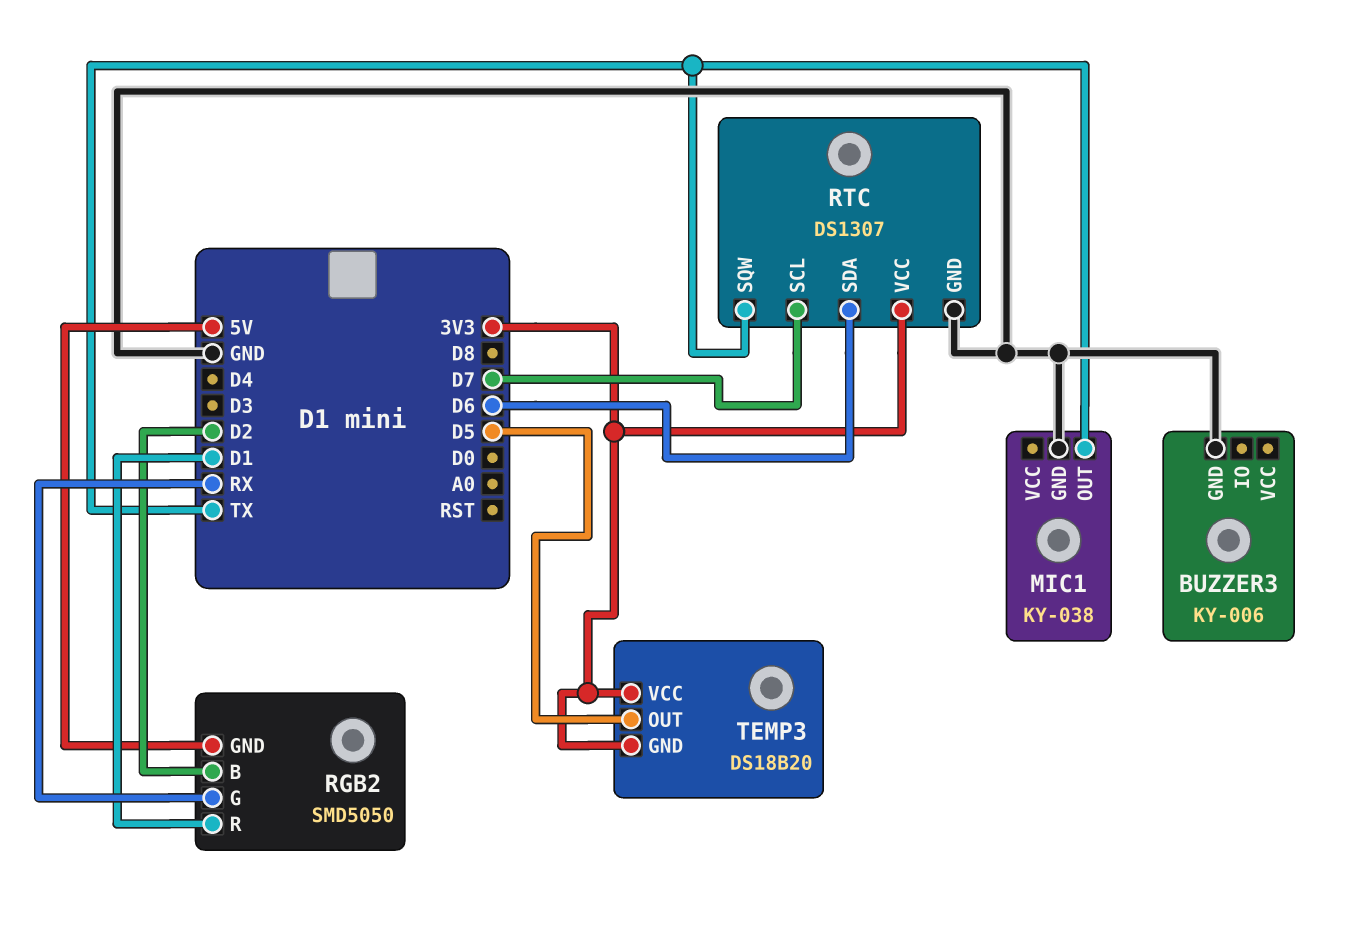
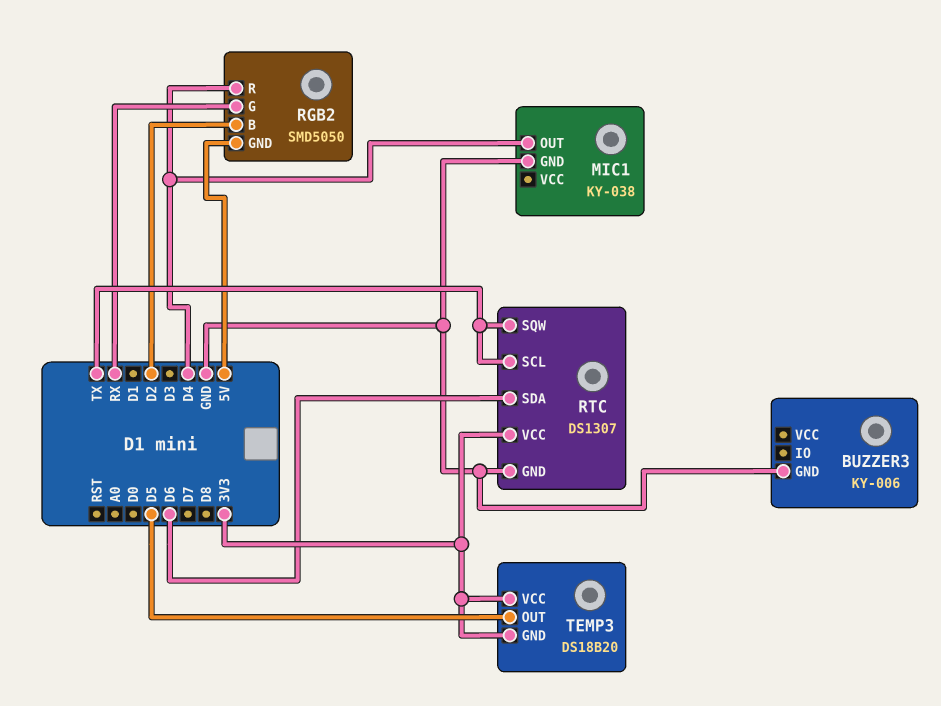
MIC1 pin OUT: TX -> D4
RGB2 pin R: D1 -> D4
RTC pin SCL: D7 -> TX

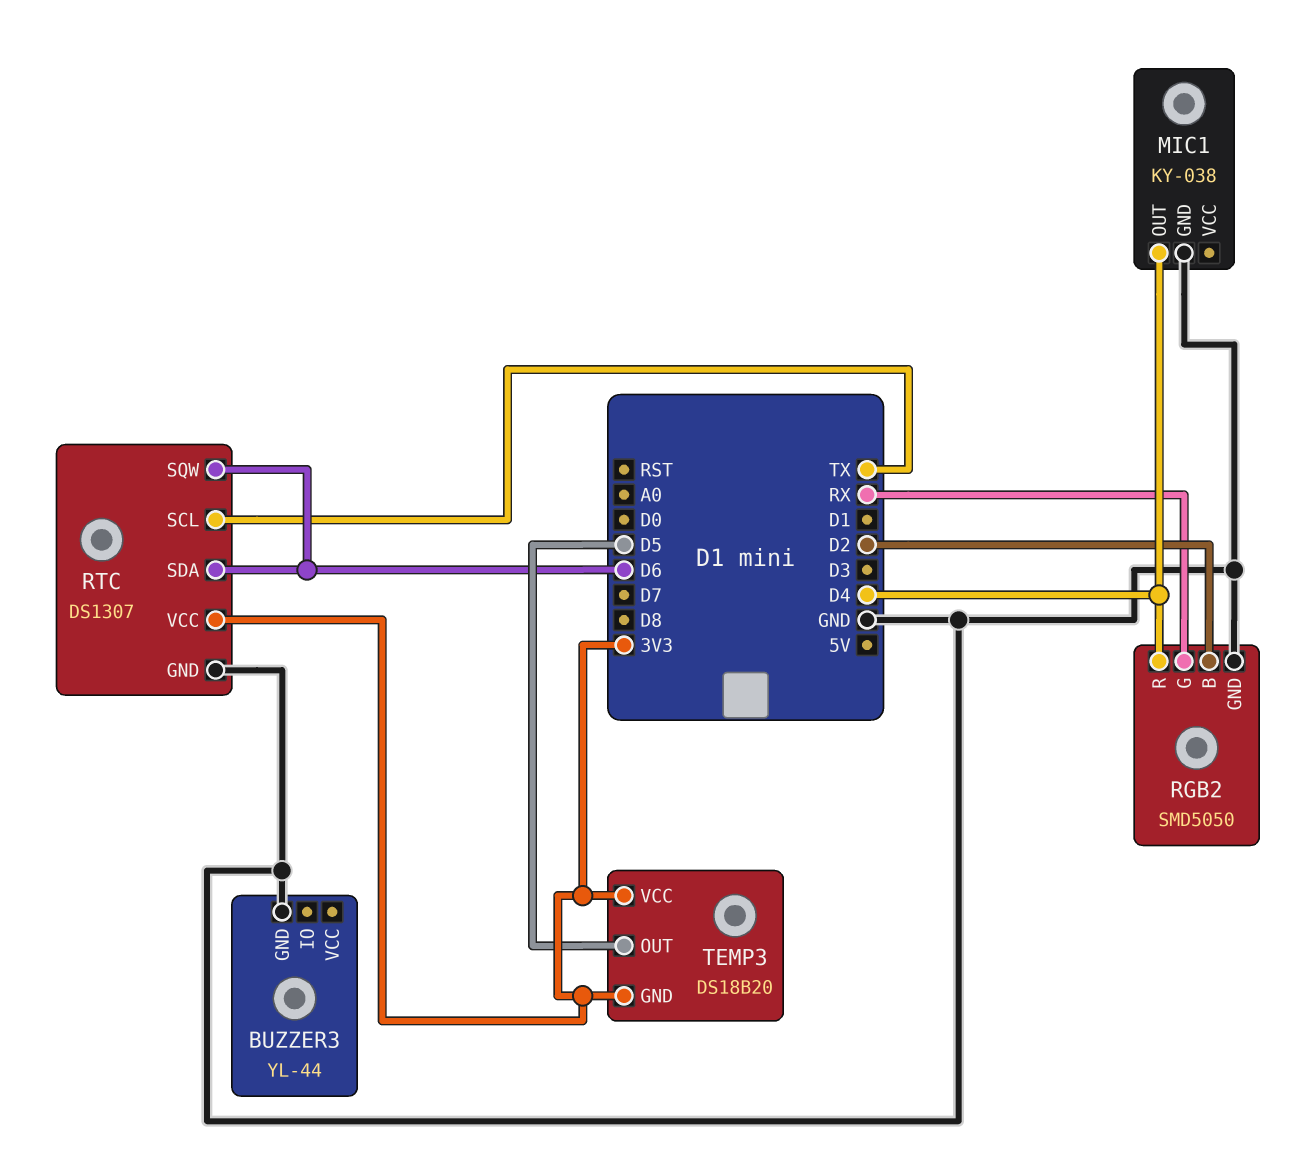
BUZZER3: KY-006 -> YL-44
RGB2 pin GND: 5V -> GND
RTC pin SQW: TX -> D6

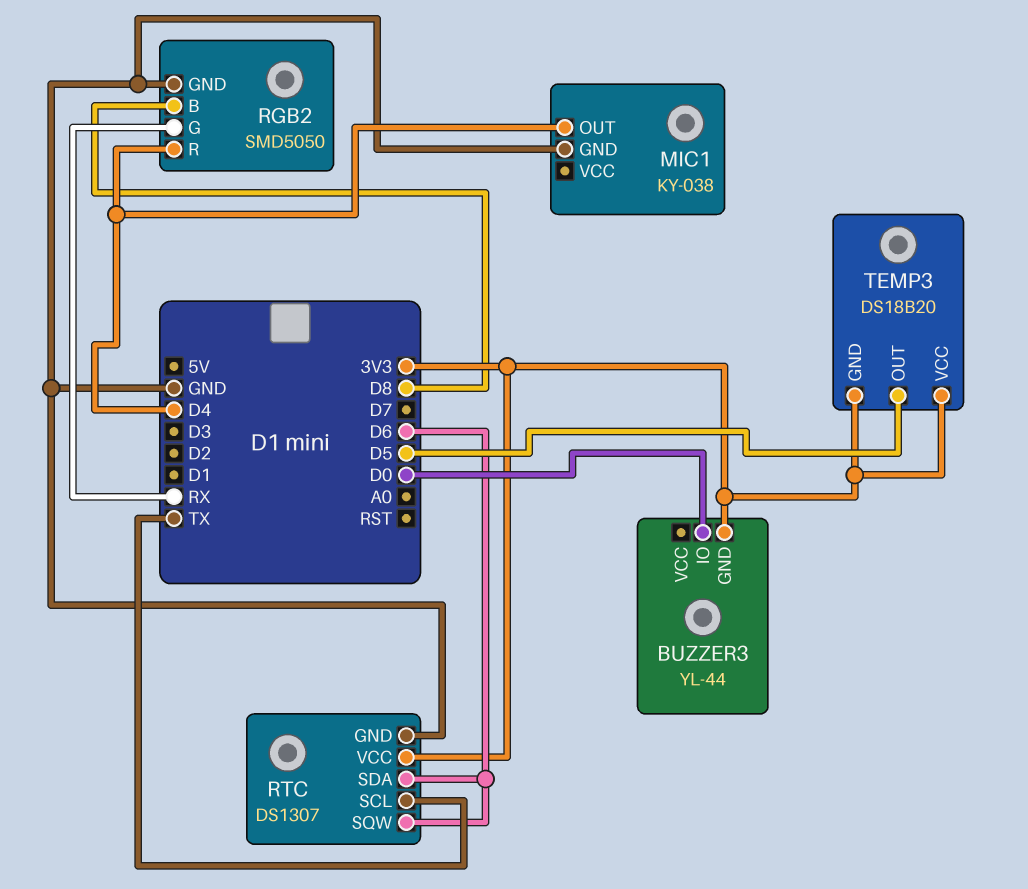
BUZZER3 pin GND: GND -> 3V3
BUZZER3 pin IO: none -> D0
RGB2 pin B: D2 -> D8

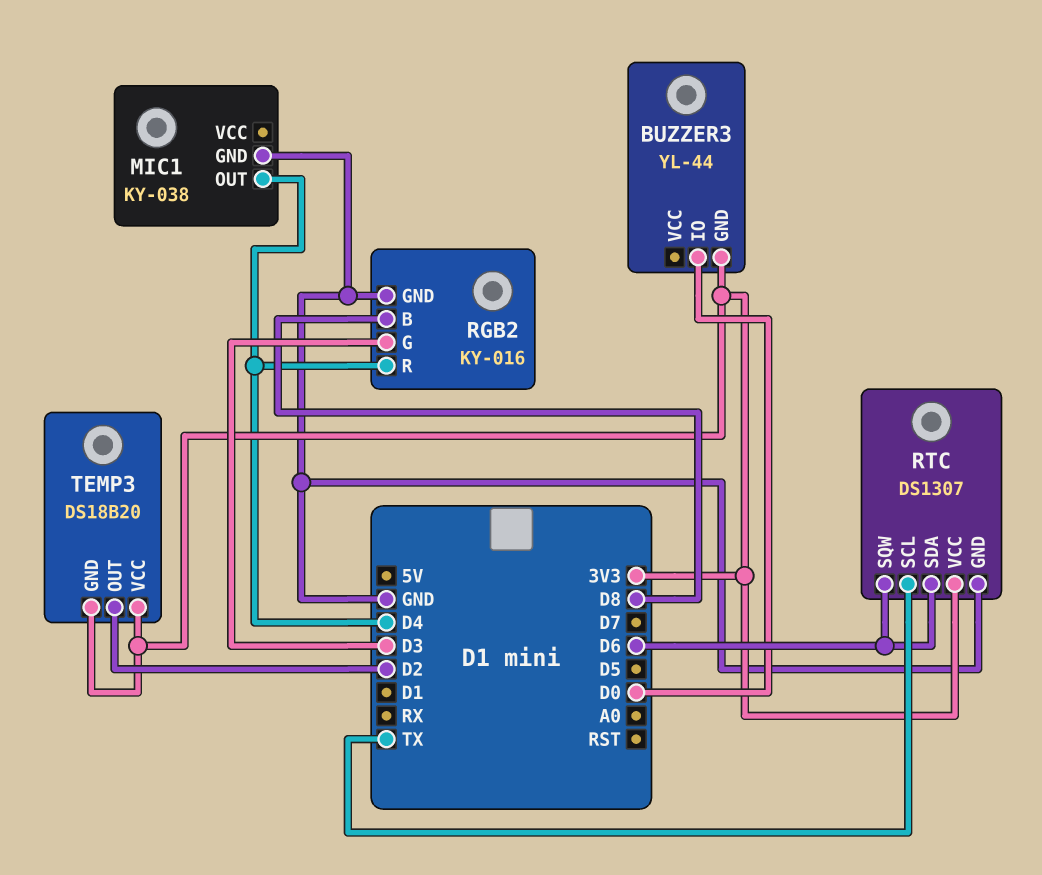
RGB2: SMD5050 -> KY-016
RGB2 pin G: RX -> D3
TEMP3 pin OUT: D5 -> D2

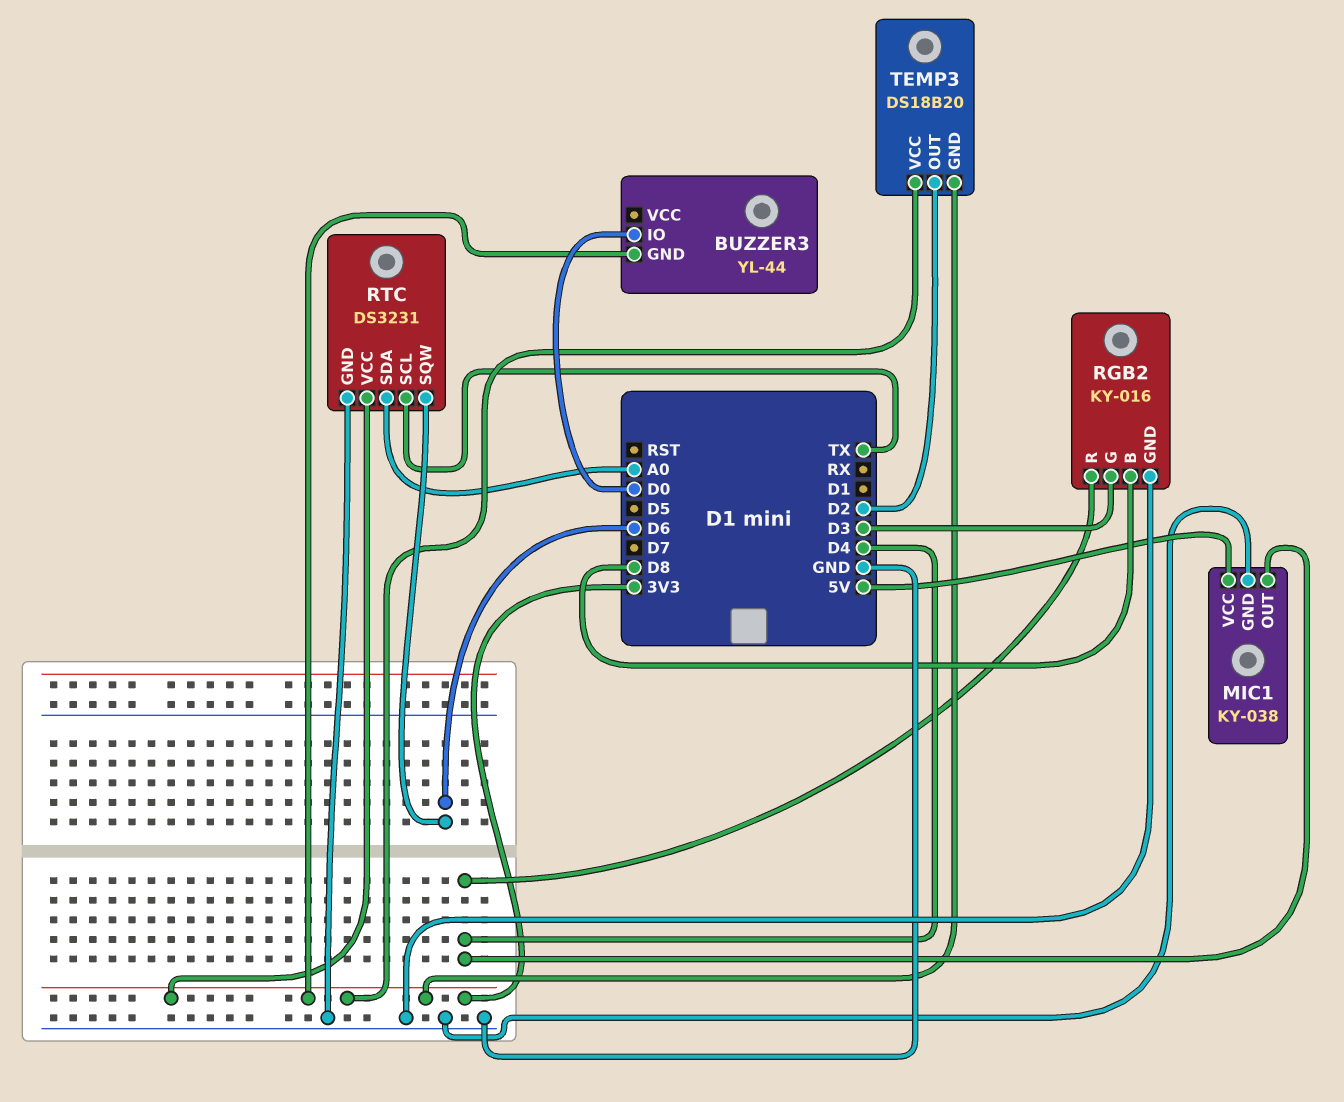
MIC1 pin VCC: none -> 5V
RTC: DS1307 -> DS3231
RTC pin SDA: D6 -> A0

